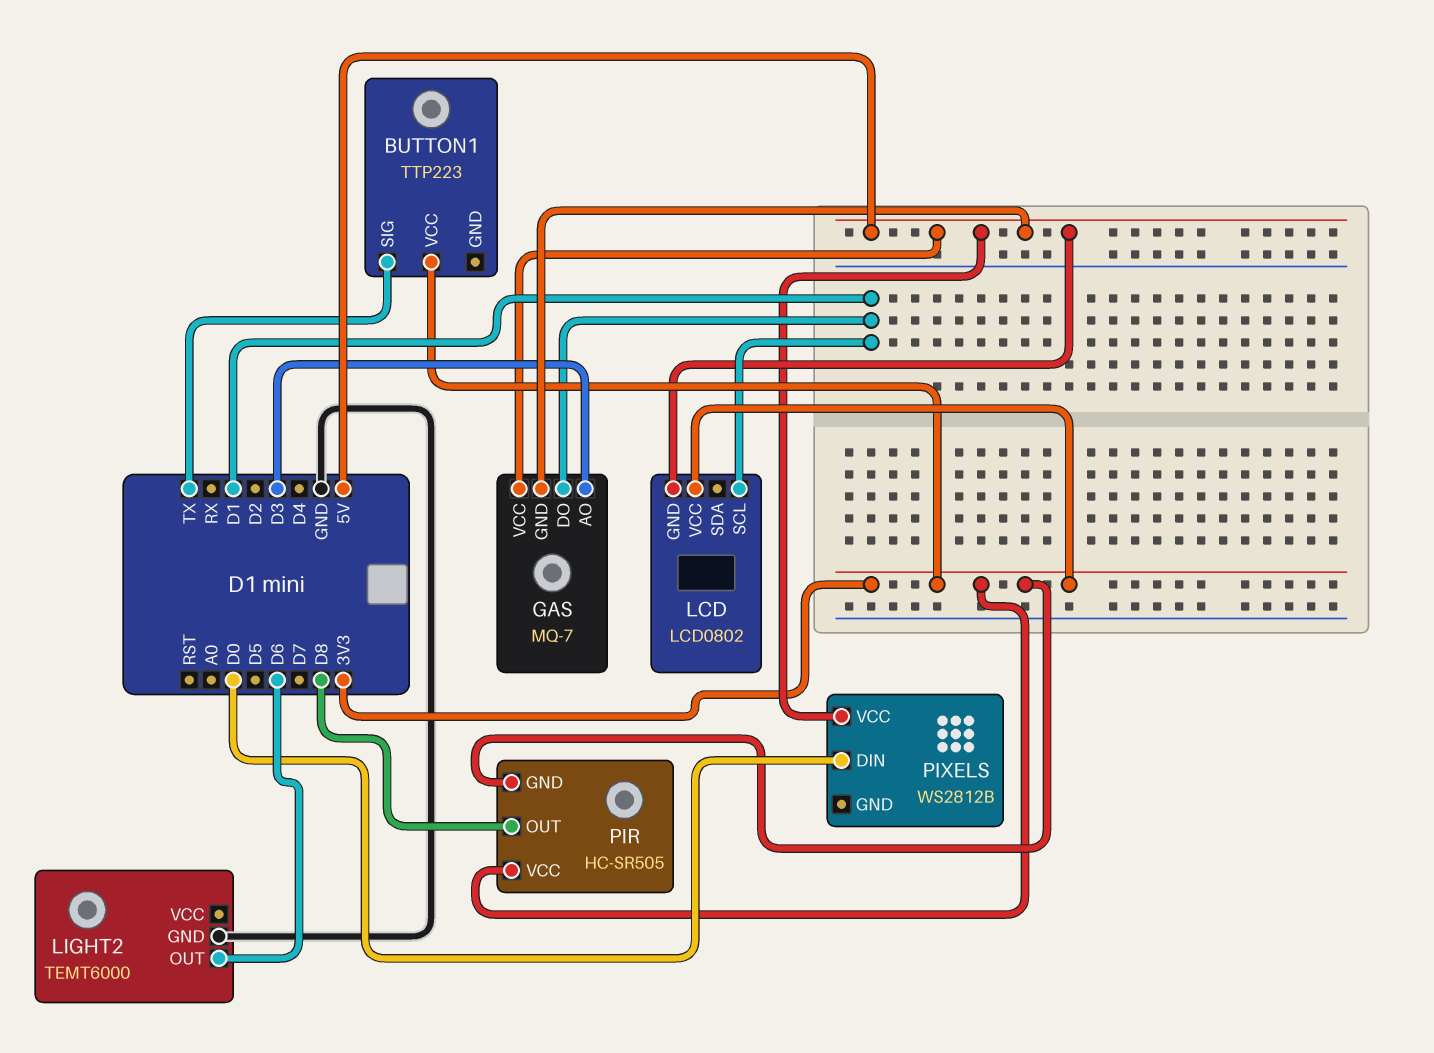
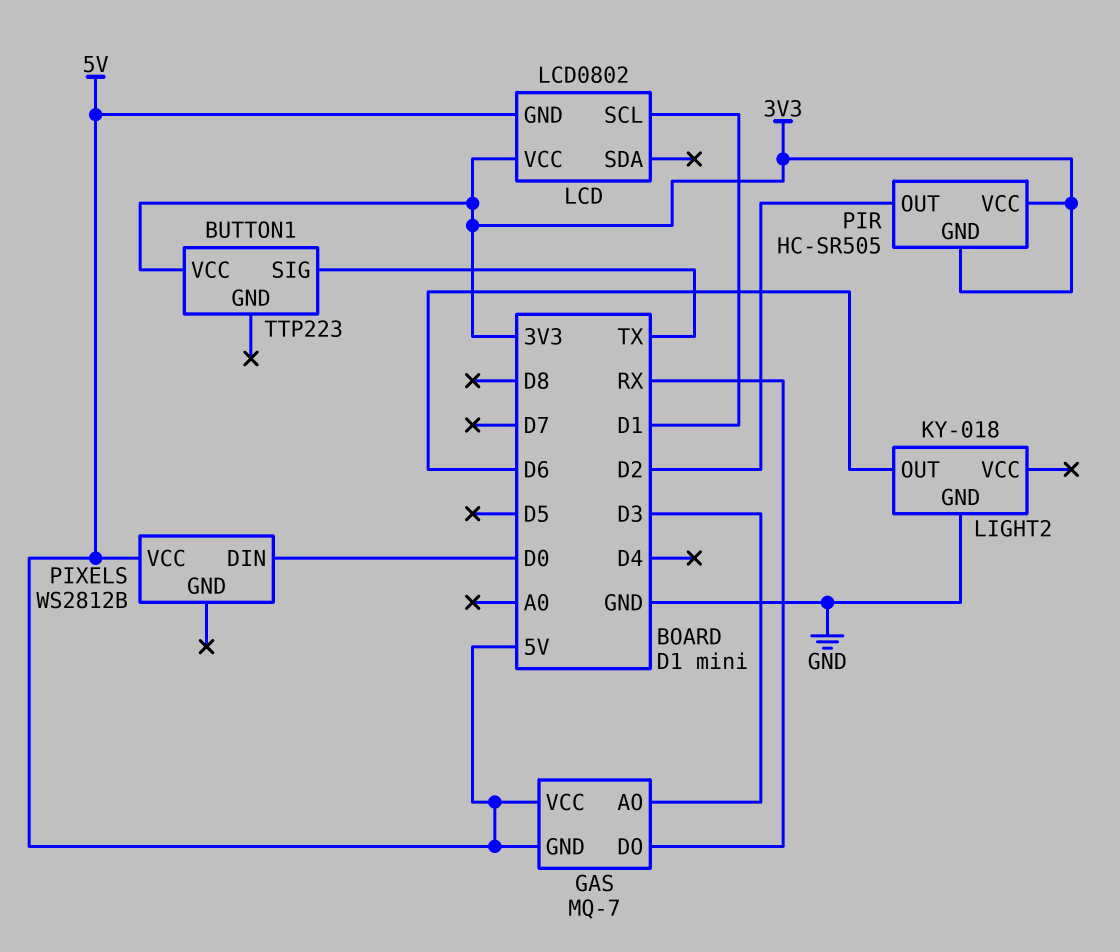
GAS pin DO: D1 -> RX
LIGHT2: TEMT6000 -> KY-018
PIR pin OUT: D8 -> D2

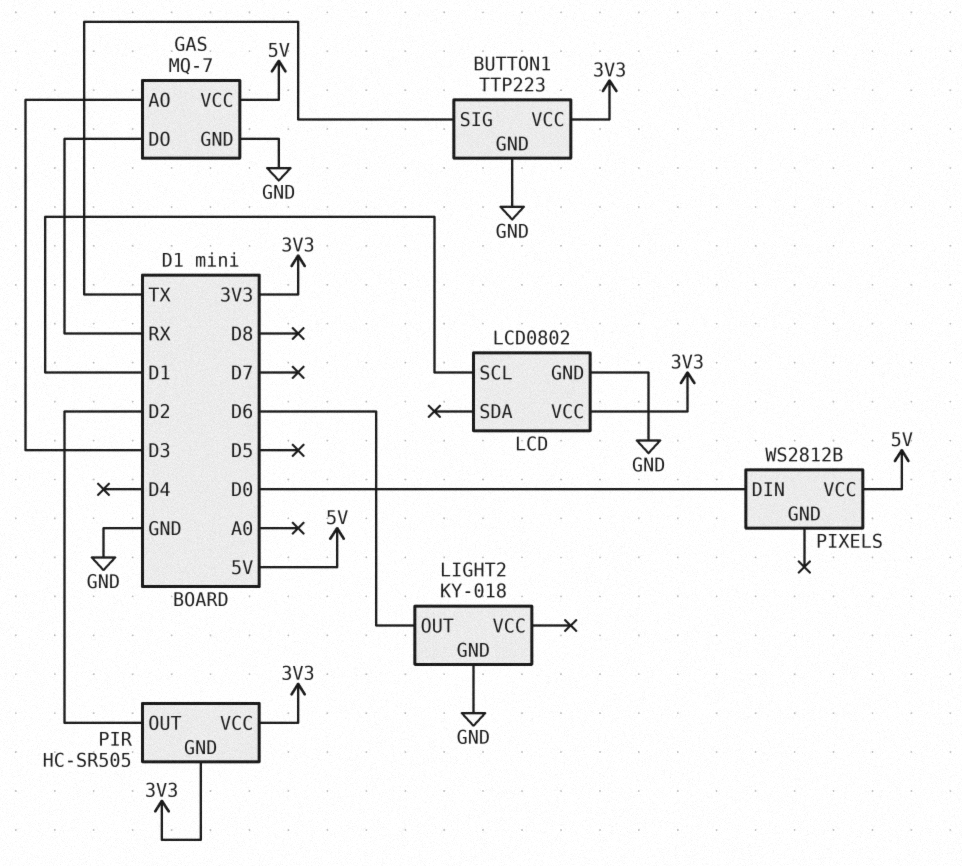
BUTTON1 pin GND: none -> GND
GAS pin GND: 5V -> GND
LCD pin GND: 5V -> GND

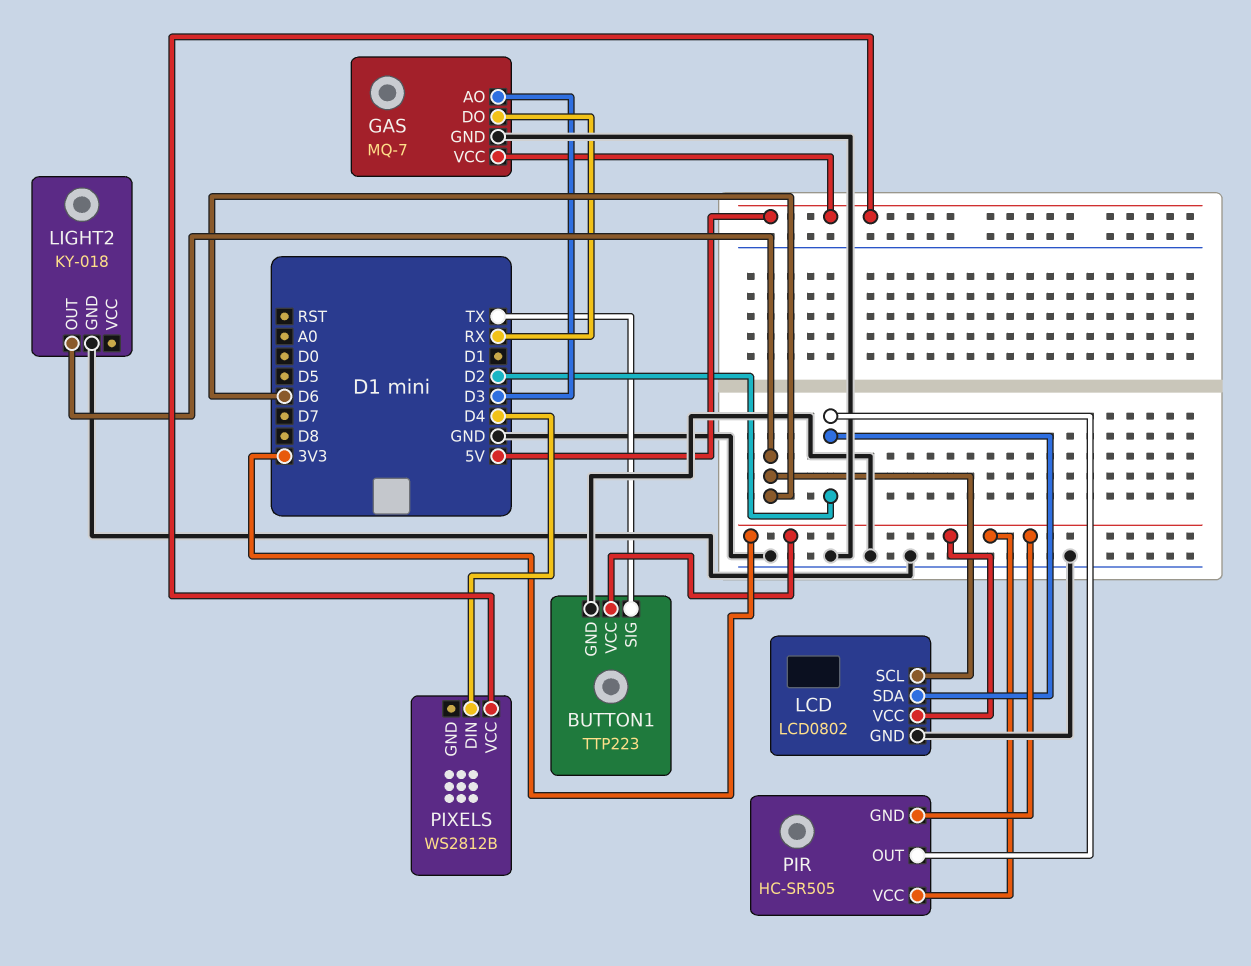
LCD pin SCL: D1 -> D6
LCD pin SDA: none -> D2
PIXELS pin DIN: D0 -> D4

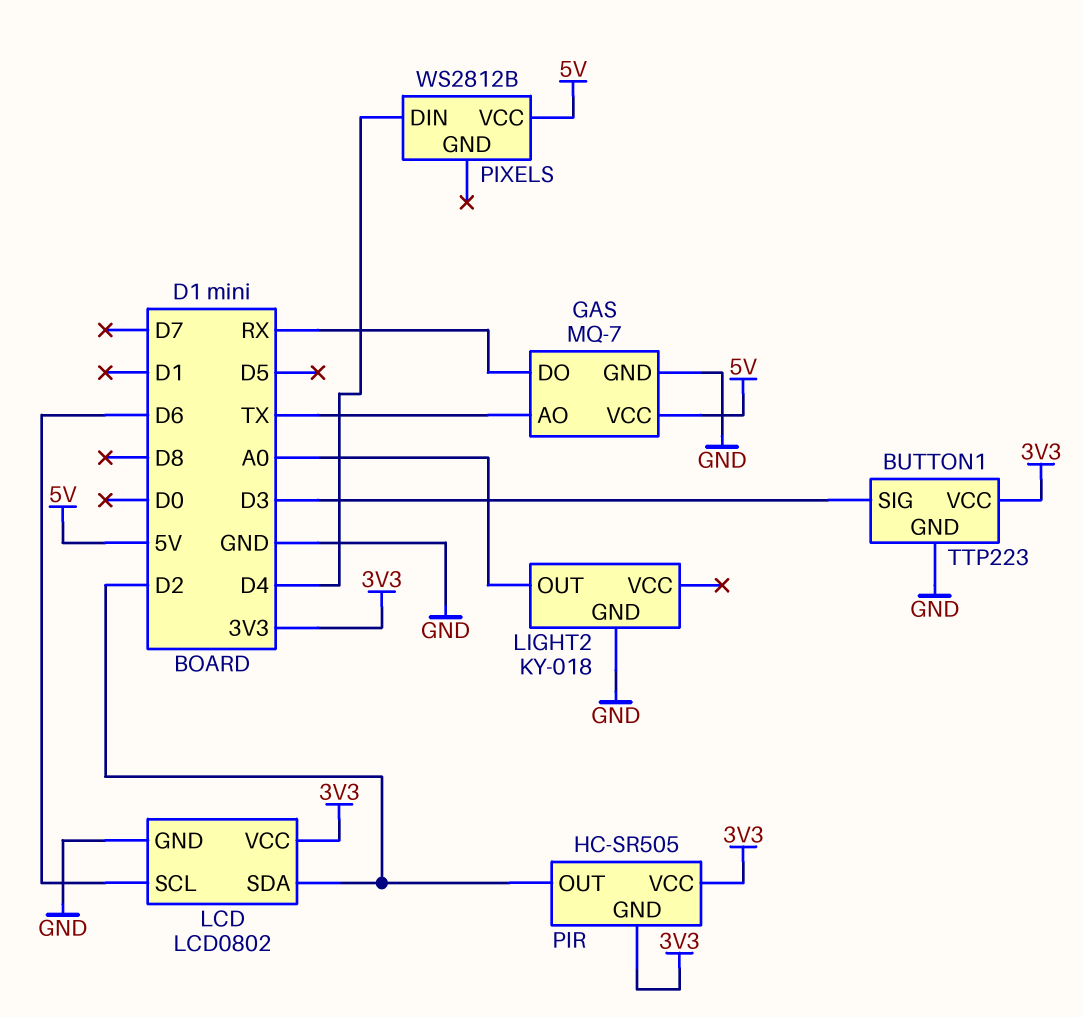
BUTTON1 pin SIG: TX -> D3
GAS pin AO: D3 -> TX
LIGHT2 pin OUT: D6 -> A0

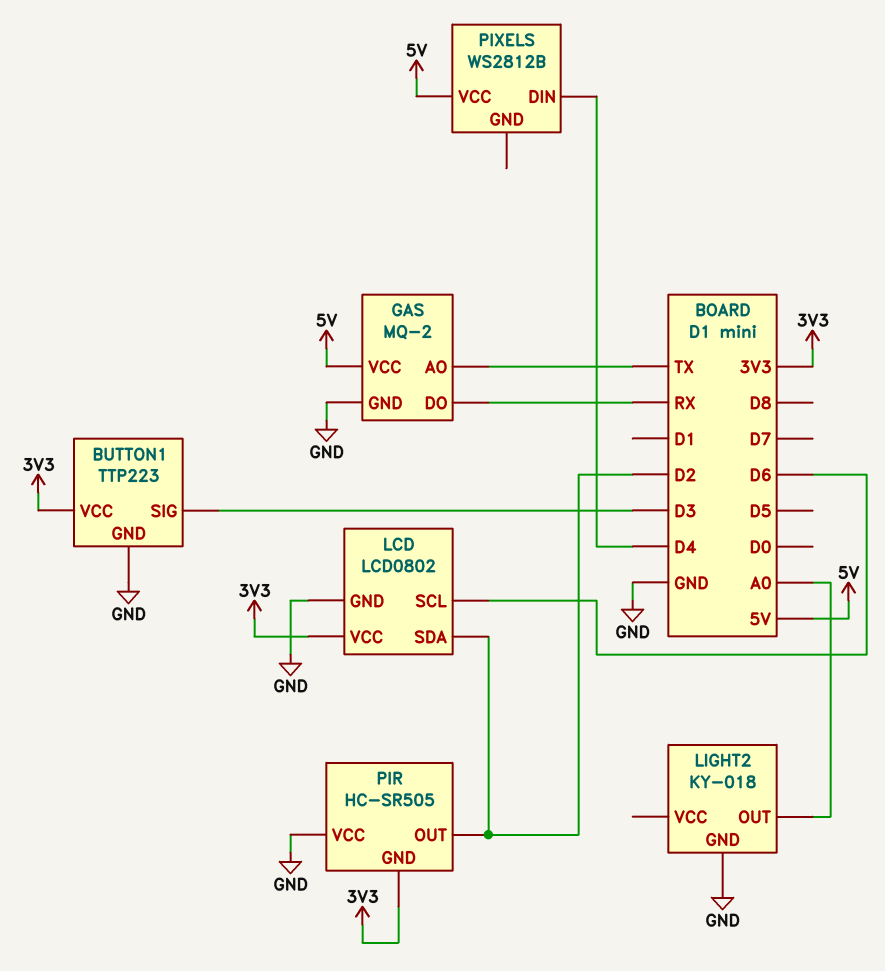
GAS: MQ-7 -> MQ-2
PIR pin VCC: 3V3 -> GND

